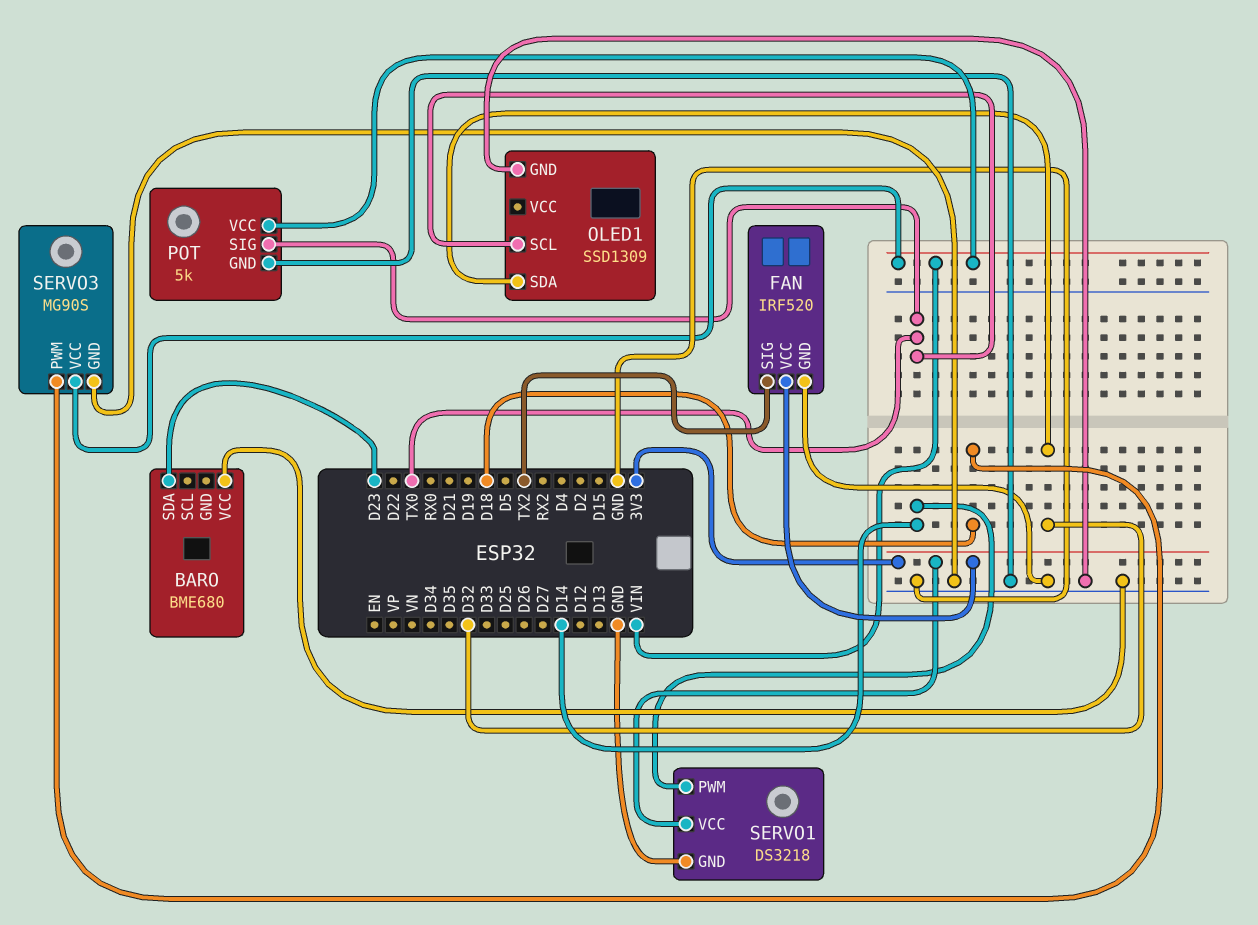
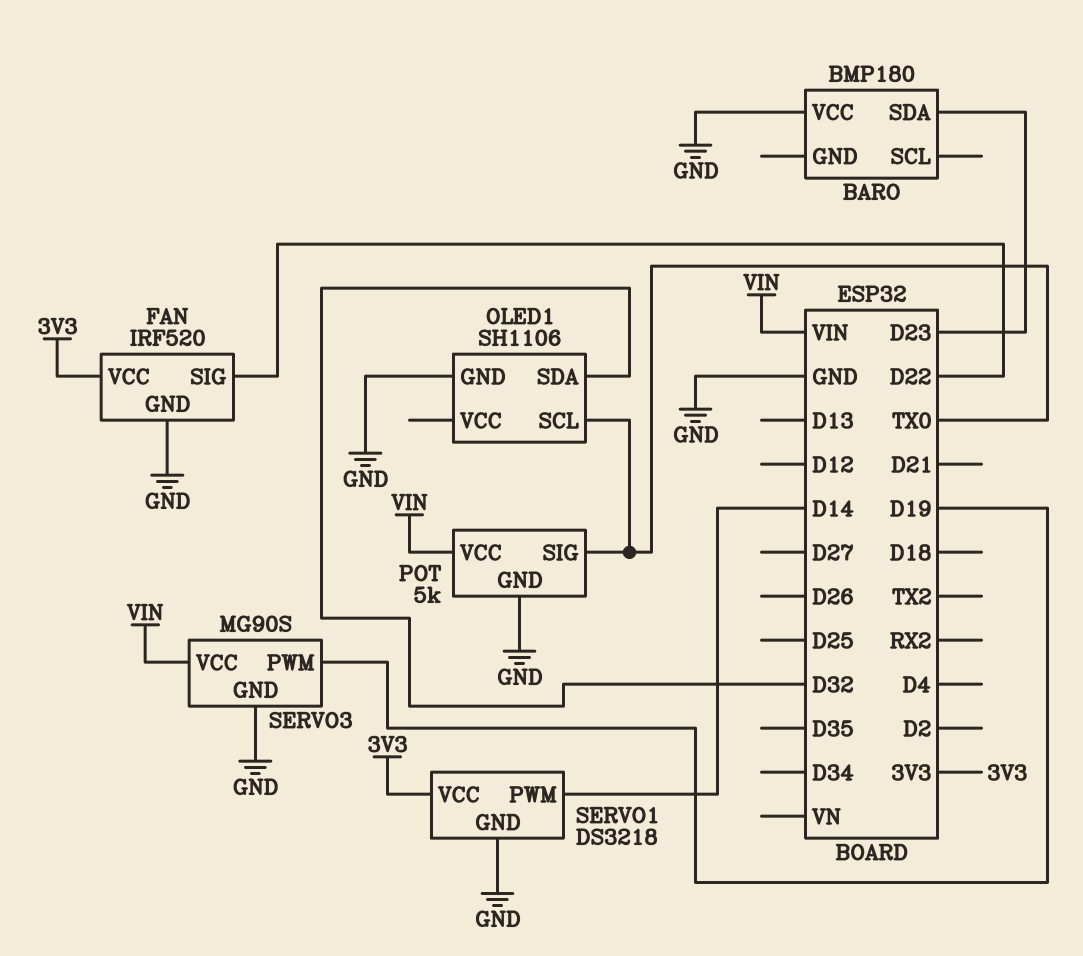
BARO: BME680 -> BMP180
FAN pin SIG: TX2 -> D22
OLED1: SSD1309 -> SH1106
SERVO3 pin PWM: D18 -> D19

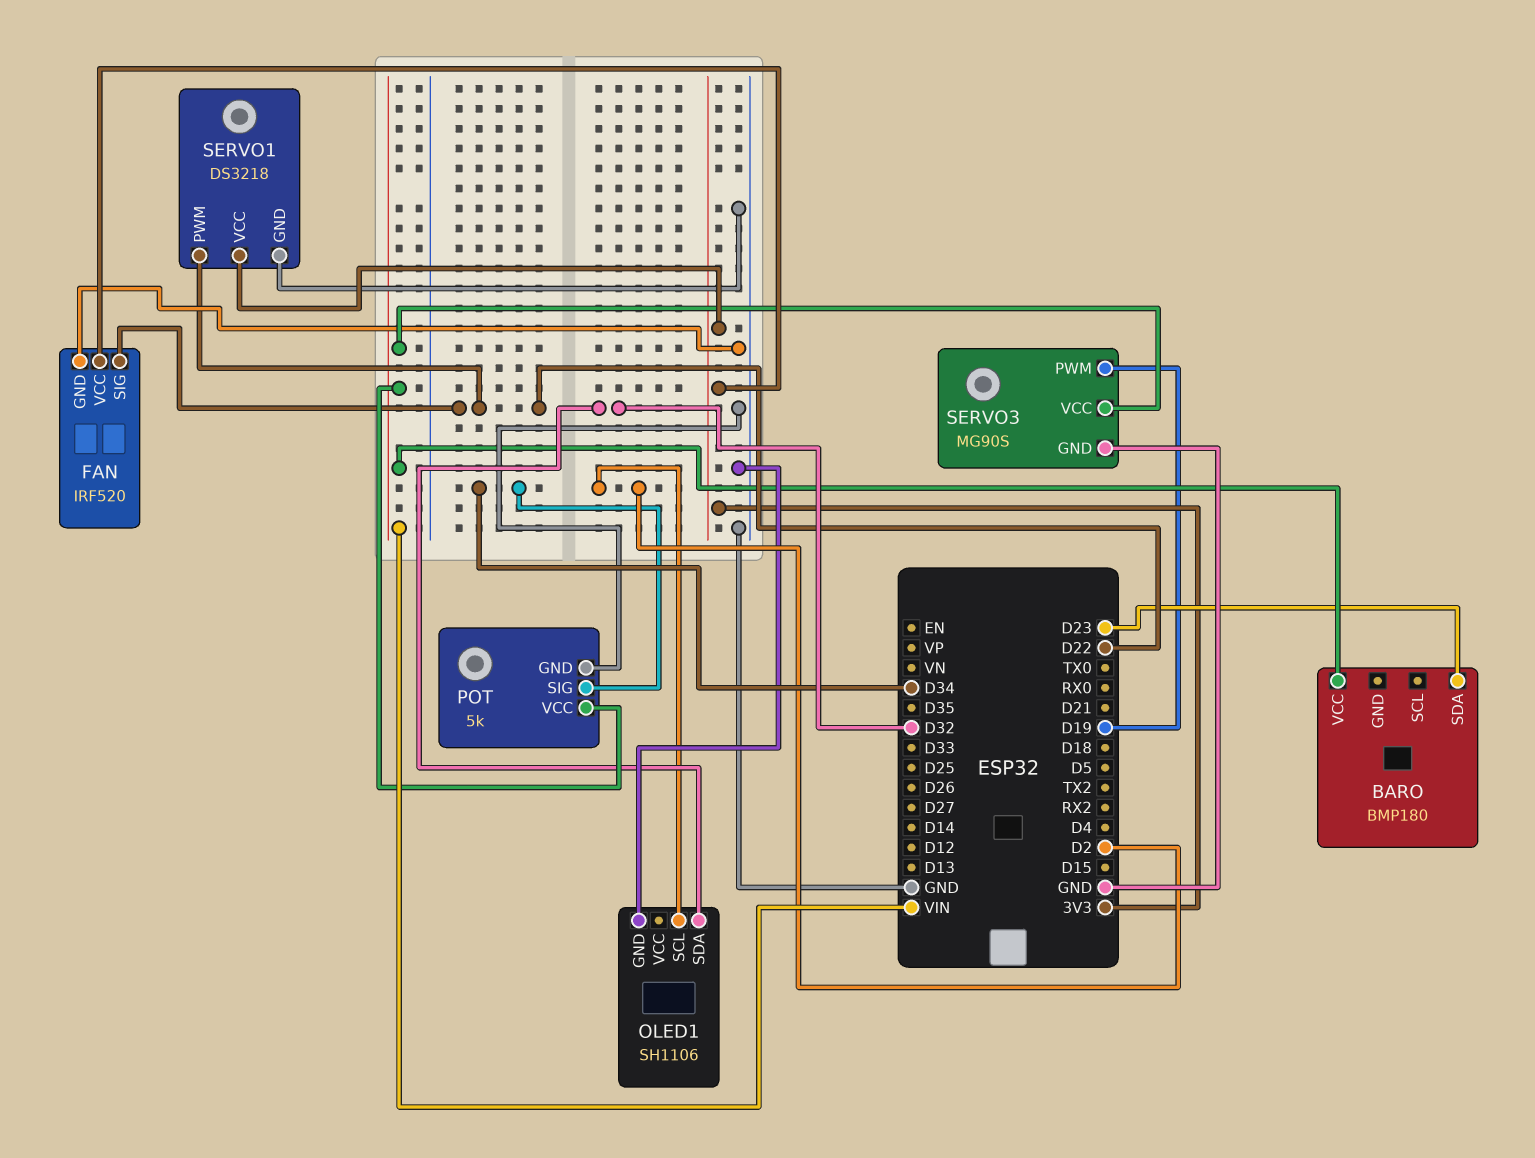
BARO pin VCC: GND -> VIN
OLED1 pin SCL: TX0 -> D2
POT pin SIG: TX0 -> D34
SERVO1 pin PWM: D14 -> D22

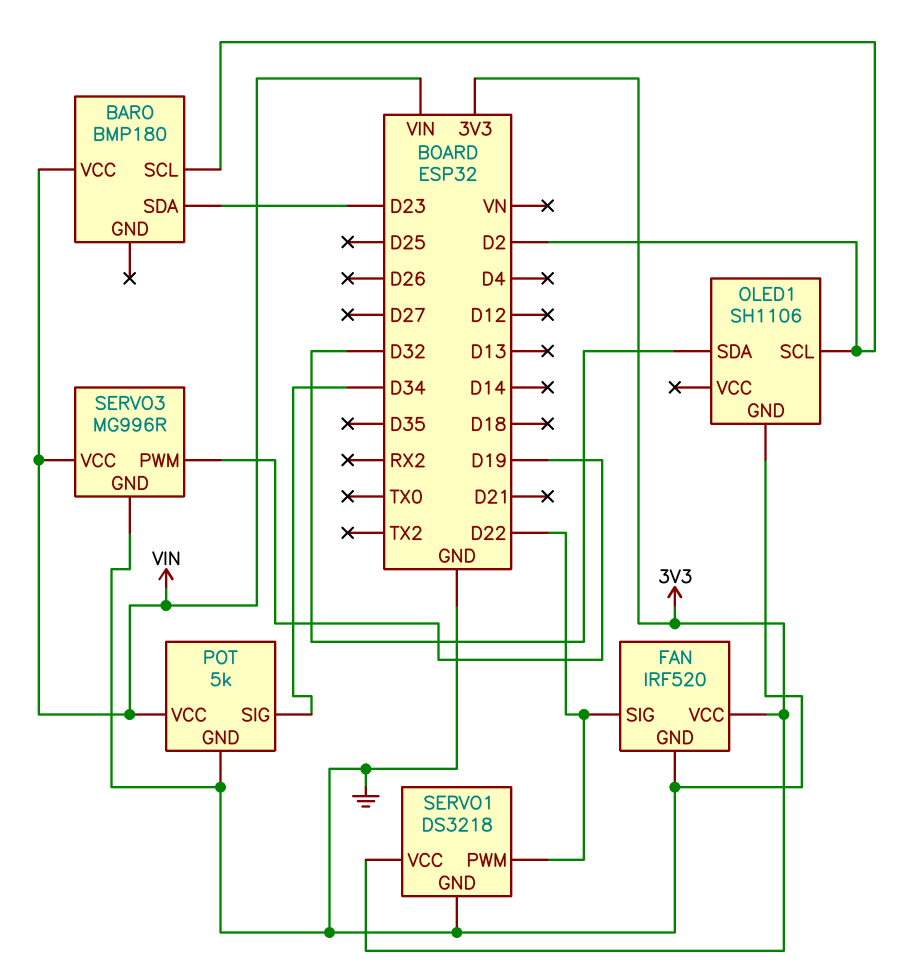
BARO pin SCL: none -> D2
SERVO3: MG90S -> MG996R

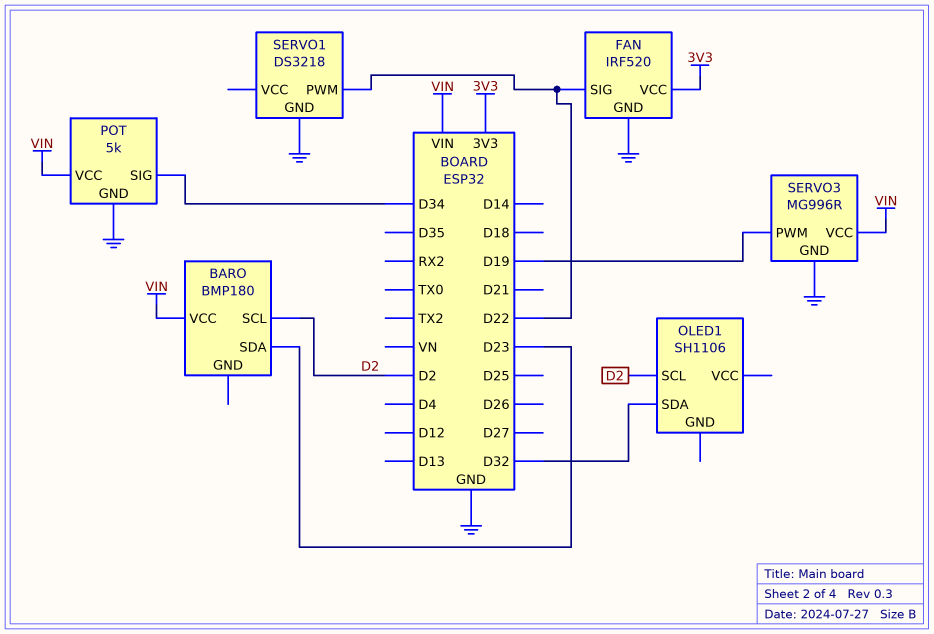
OLED1 pin GND: GND -> none
SERVO1 pin VCC: 3V3 -> none

